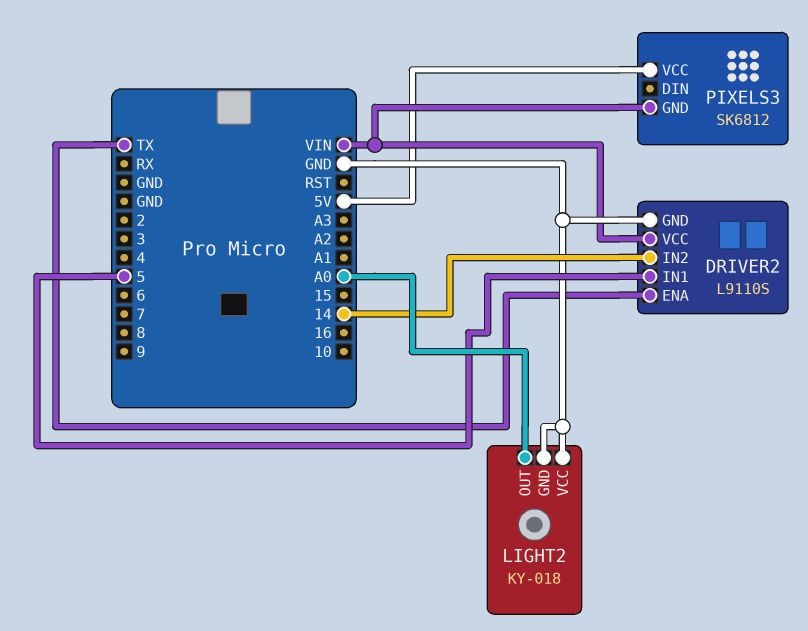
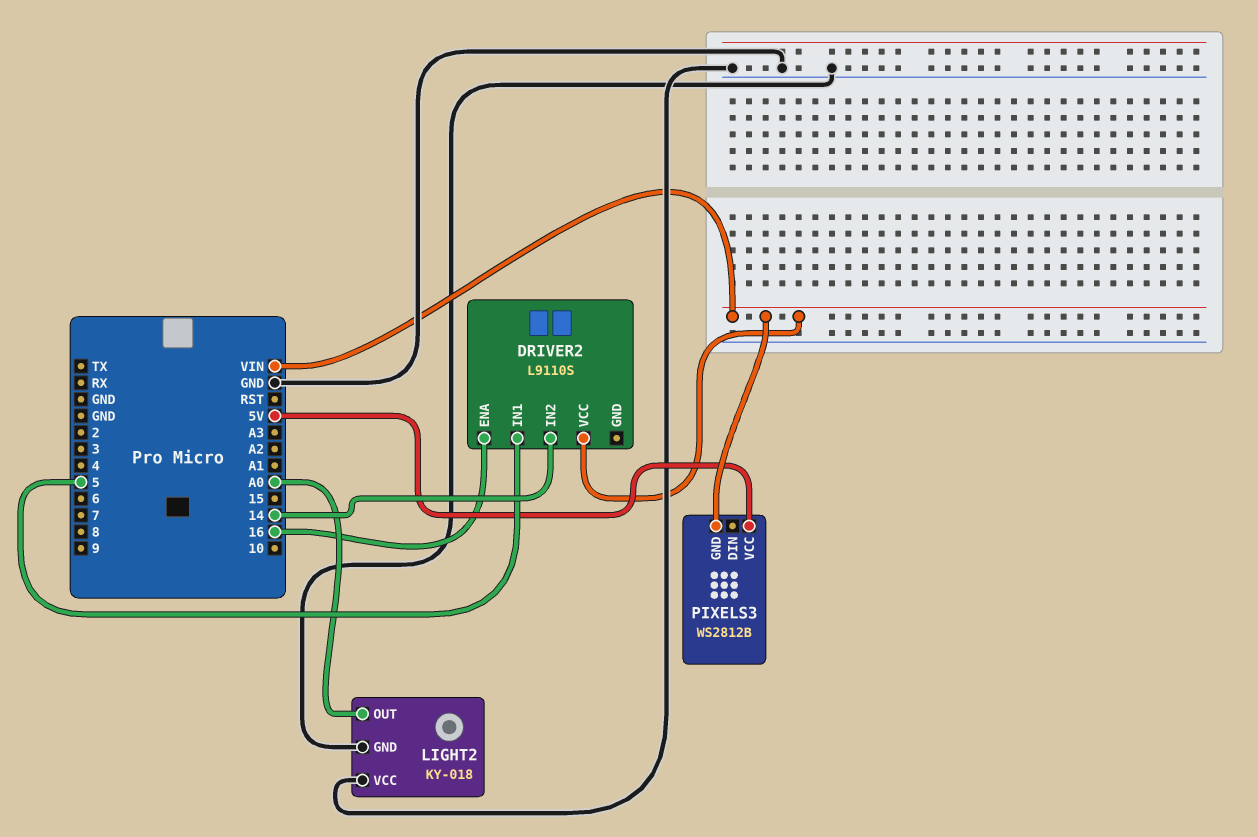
DRIVER2 pin ENA: TX -> 16
DRIVER2 pin GND: GND -> none
PIXELS3: SK6812 -> WS2812B

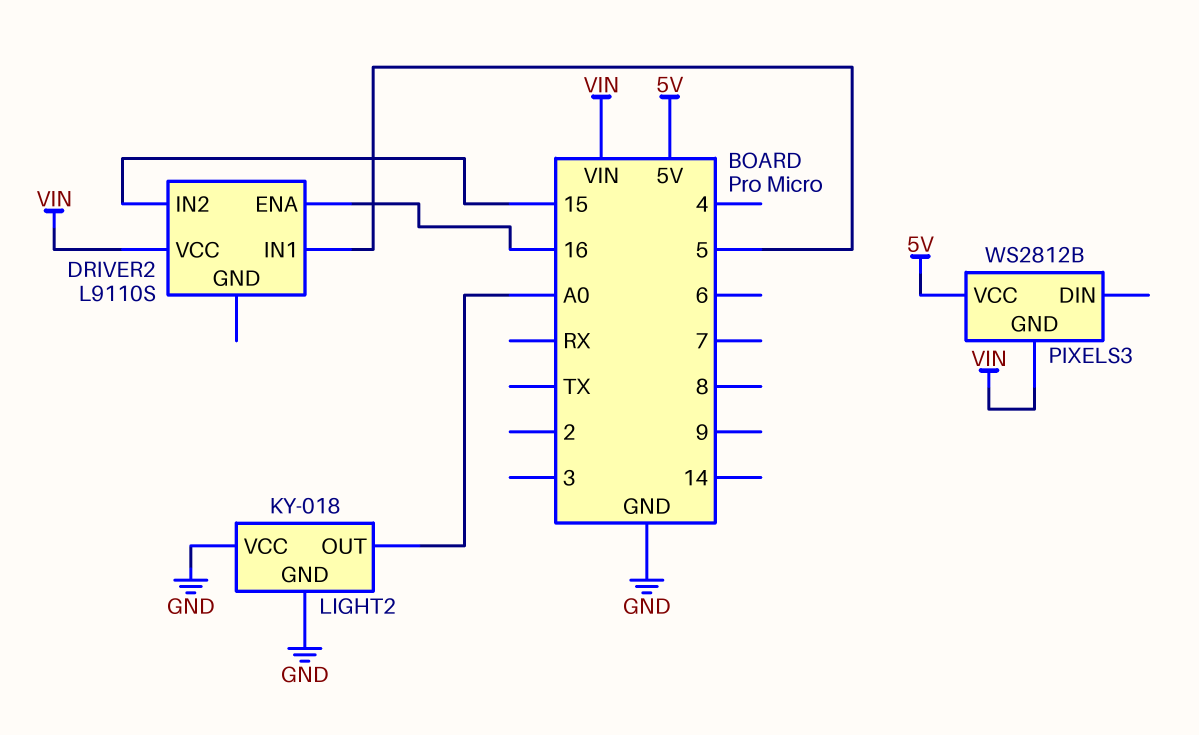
DRIVER2 pin IN2: 14 -> 15

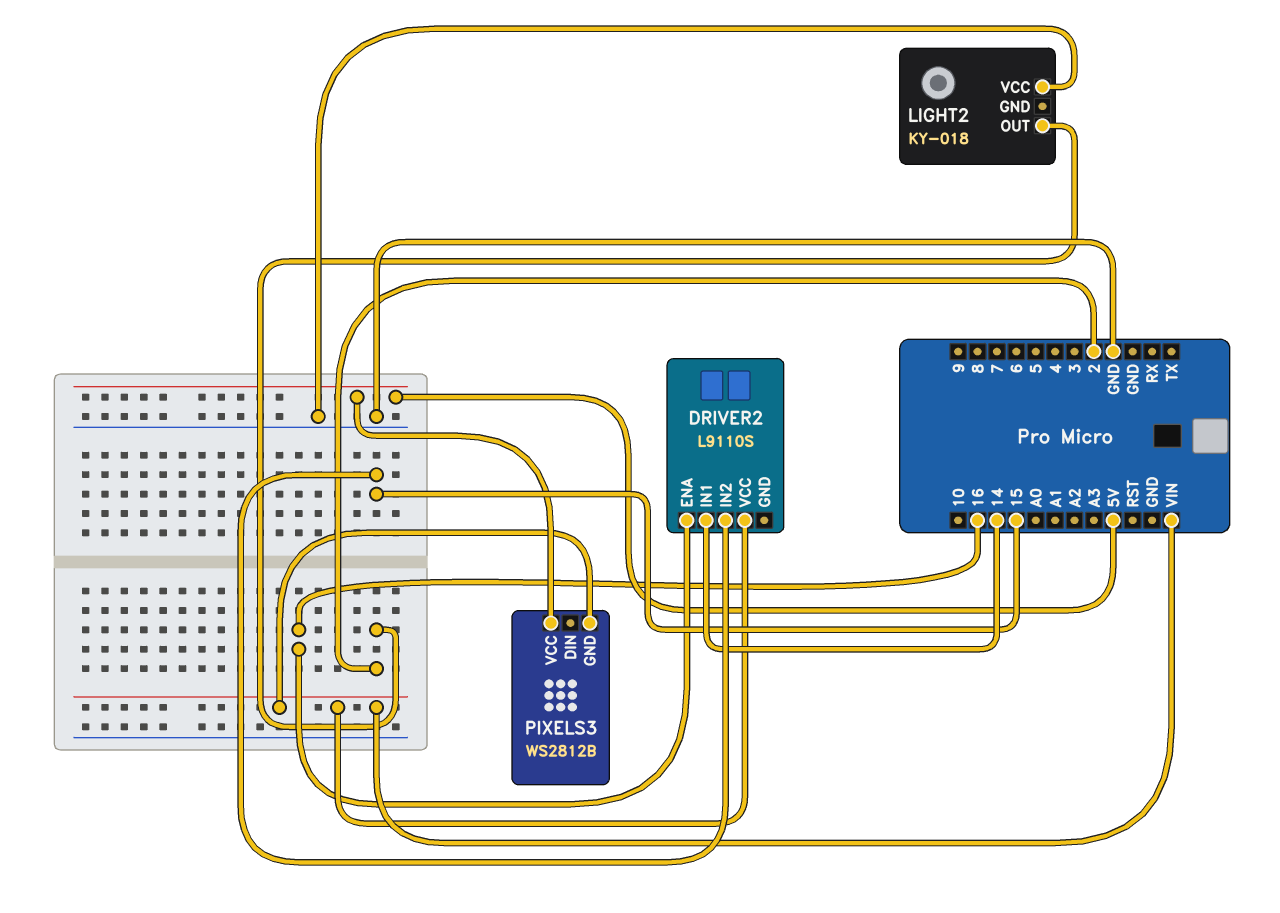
DRIVER2 pin IN1: 5 -> 14
LIGHT2 pin GND: GND -> none
LIGHT2 pin OUT: A0 -> 2

